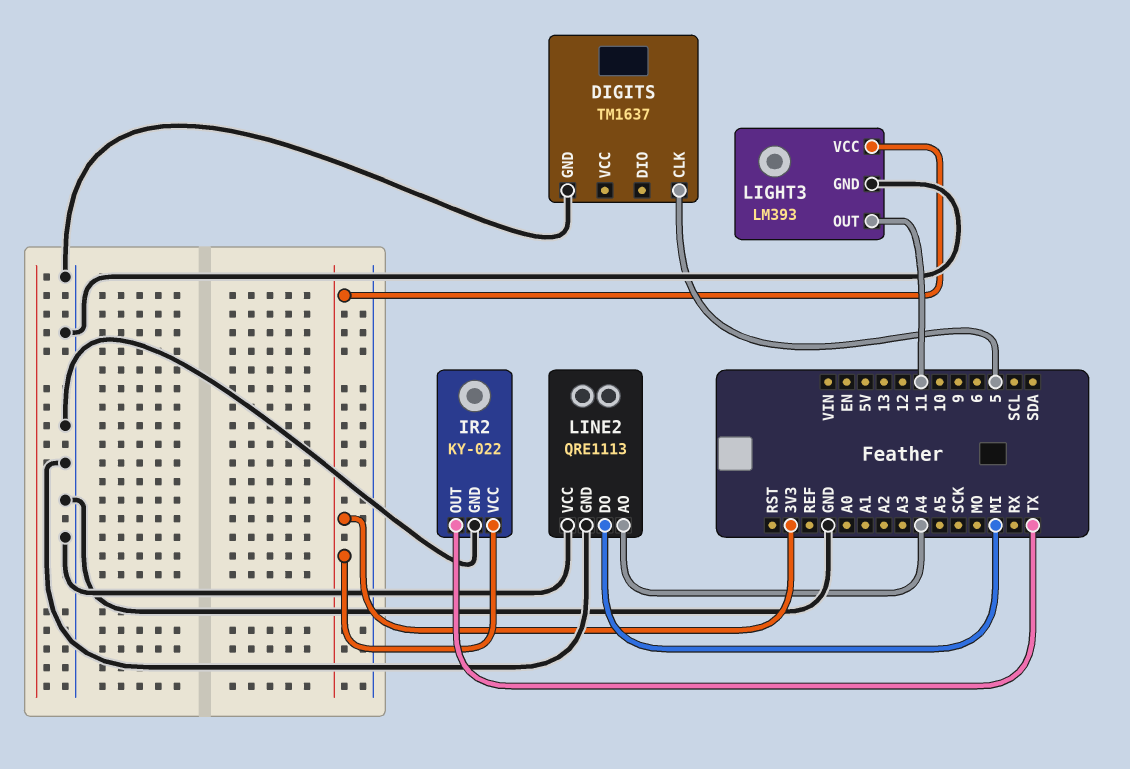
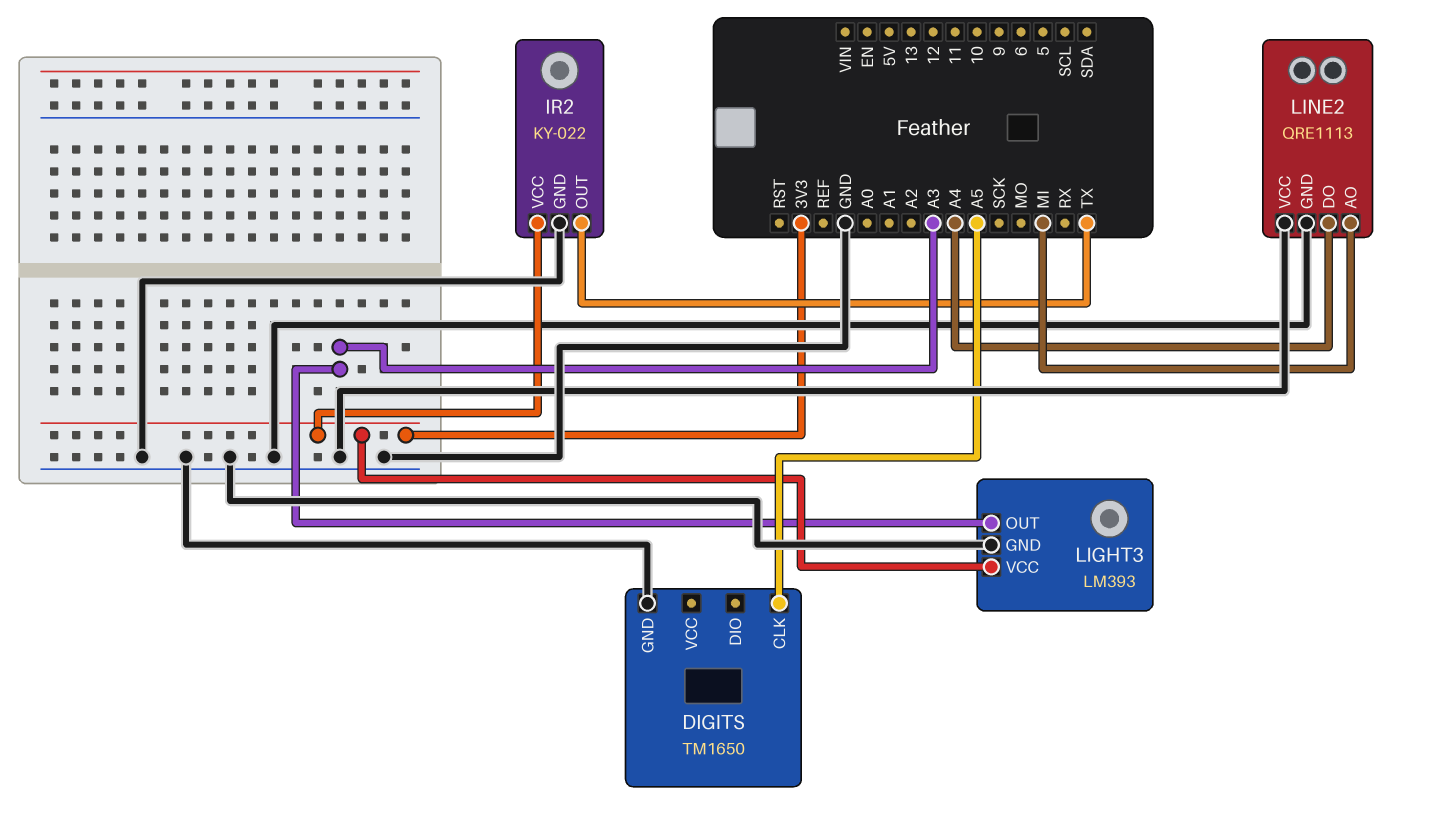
DIGITS: TM1637 -> TM1650
DIGITS pin CLK: 5 -> A5
LIGHT3 pin OUT: 11 -> A3
LINE2 pin AO: A4 -> MI
LINE2 pin DO: MI -> A4

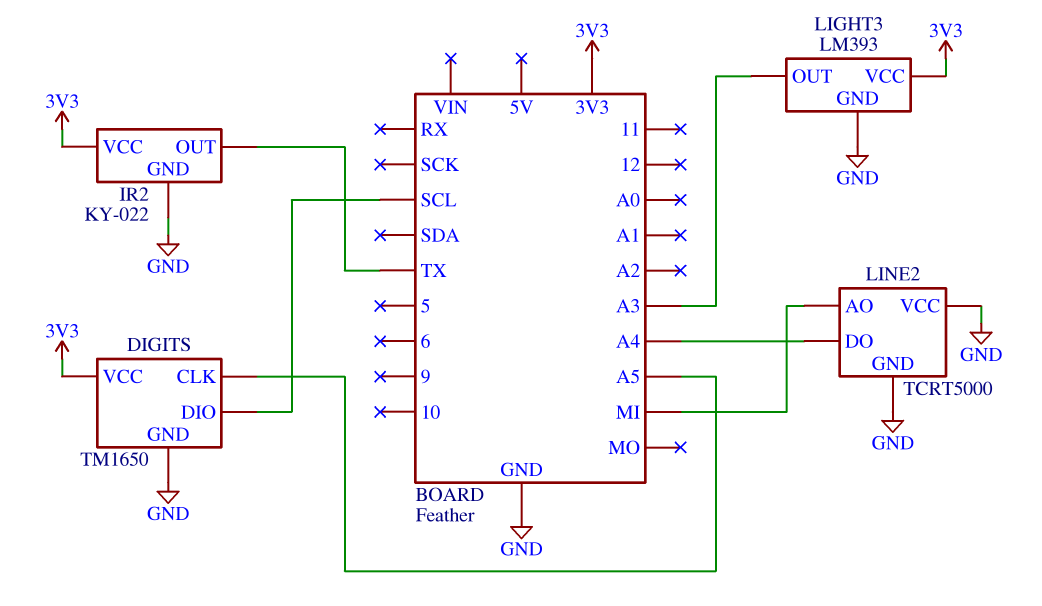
DIGITS pin DIO: none -> SCL
DIGITS pin VCC: none -> 3V3
LINE2: QRE1113 -> TCRT5000

